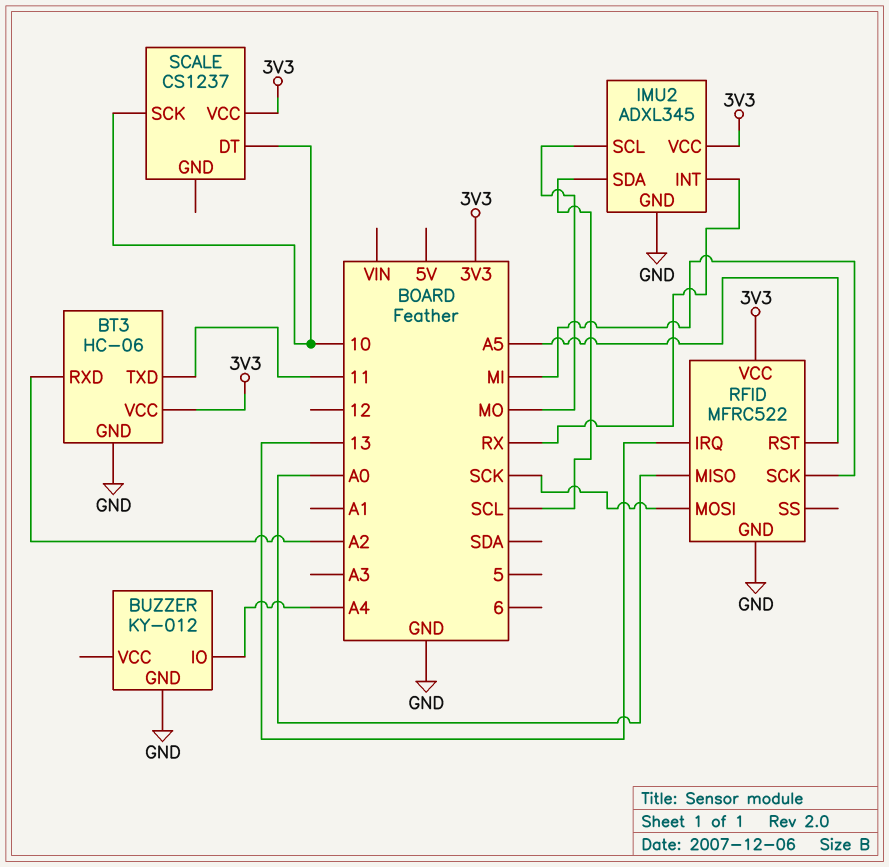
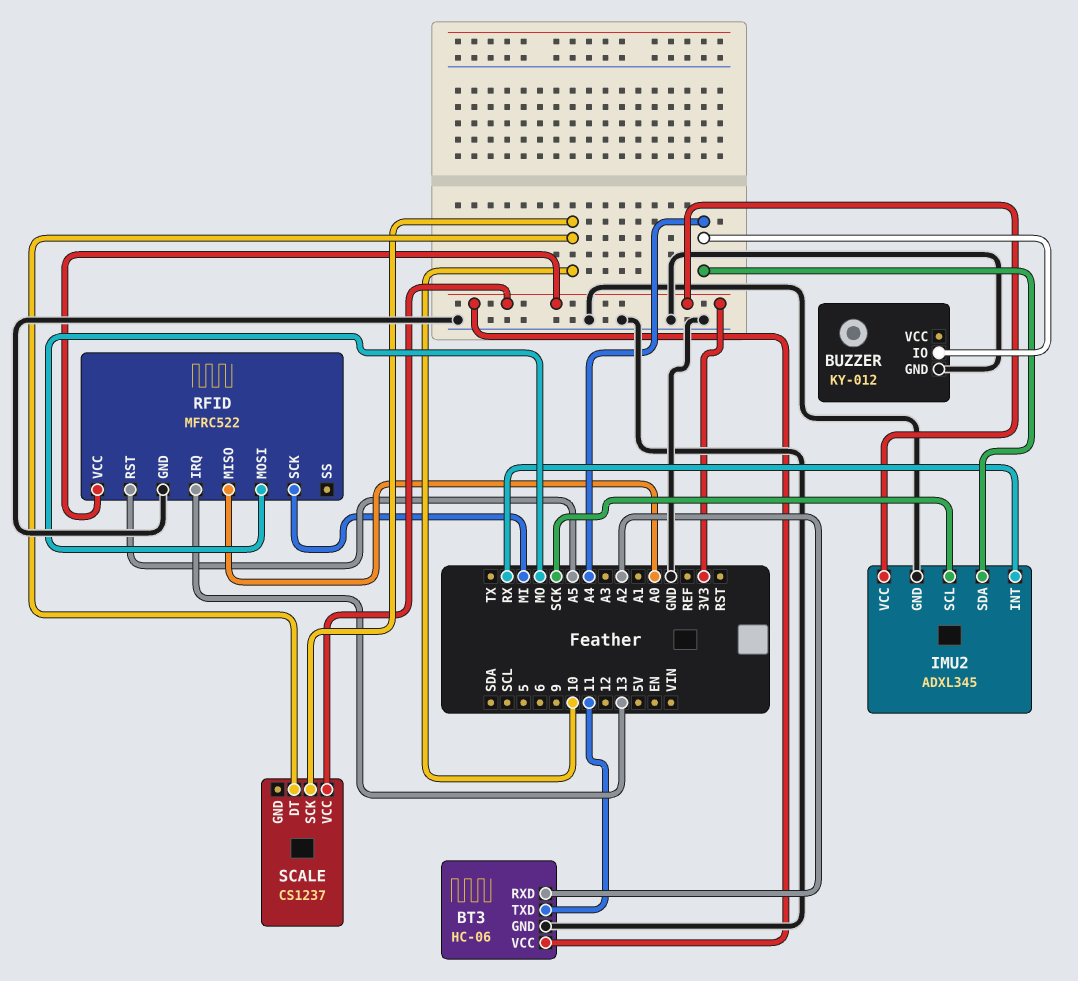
IMU2 pin SCL: MO -> SCK
IMU2 pin SDA: SCL -> A4
RFID pin MOSI: SCK -> MO

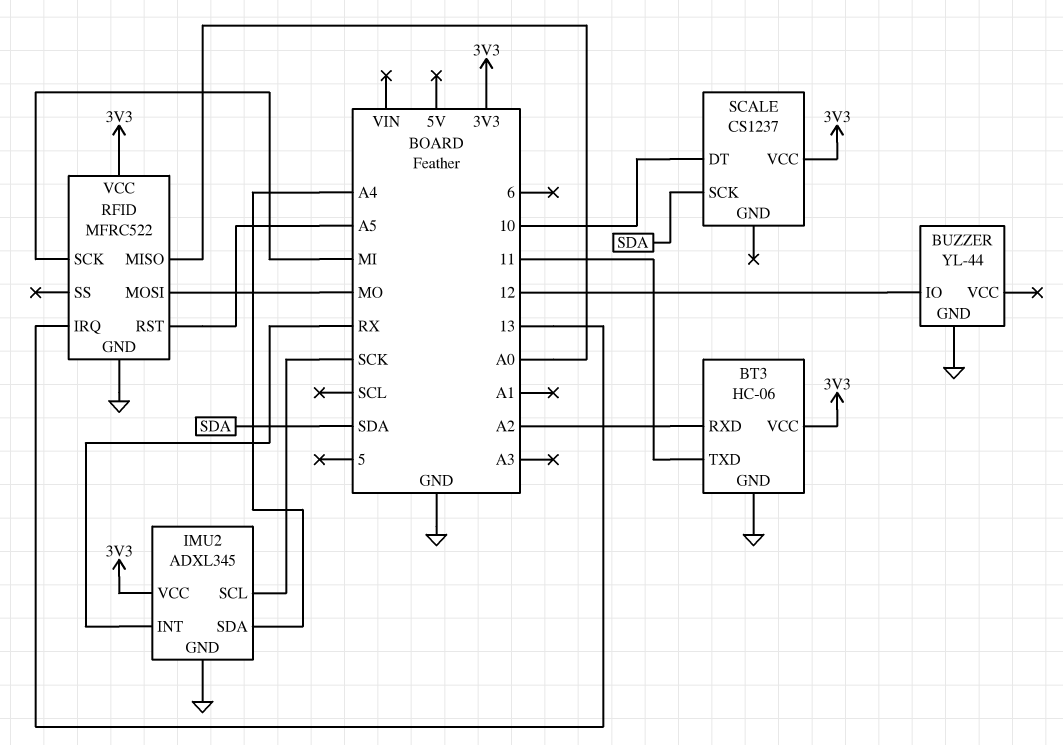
BUZZER: KY-012 -> YL-44
BUZZER pin IO: A4 -> 12
SCALE pin SCK: 10 -> SDA

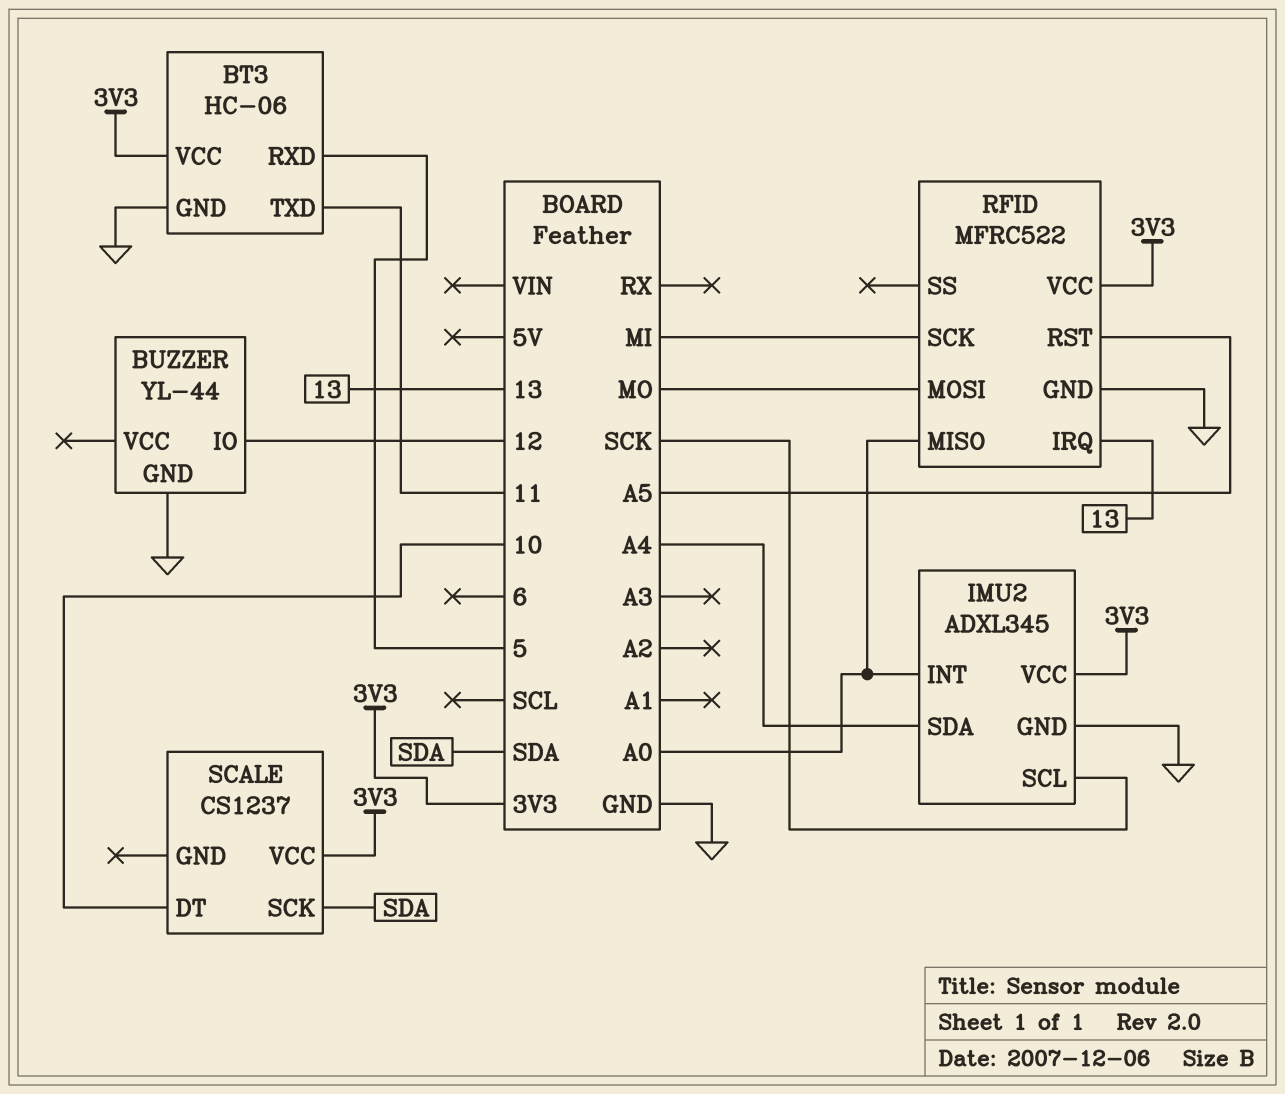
BT3 pin RXD: A2 -> 5
IMU2 pin INT: RX -> A0

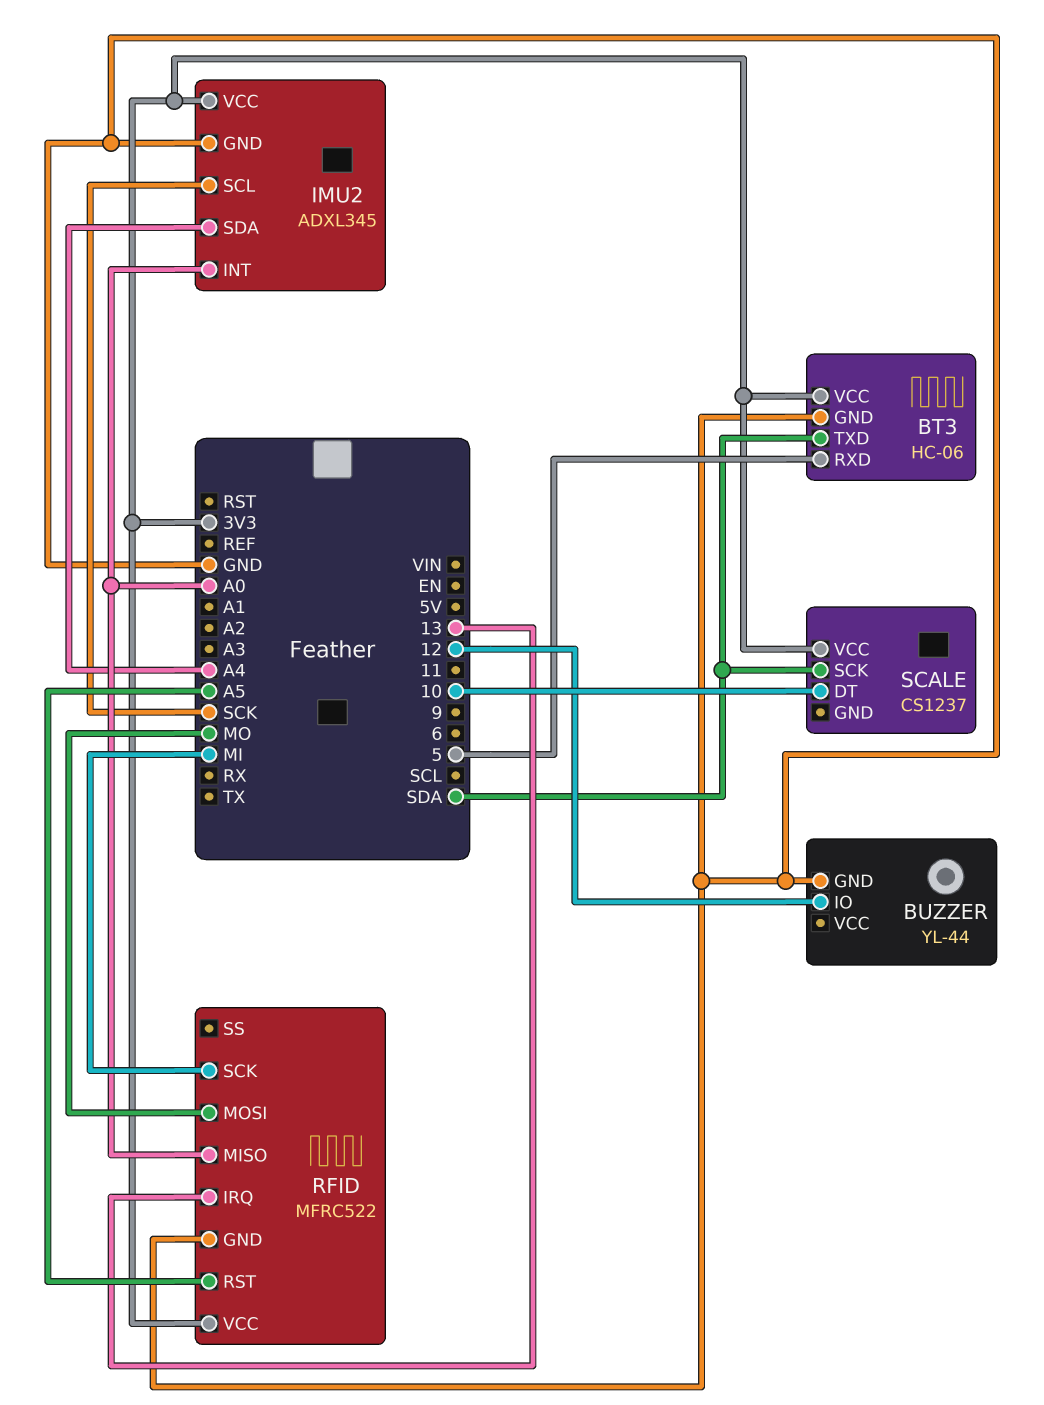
BT3 pin TXD: 11 -> SDA

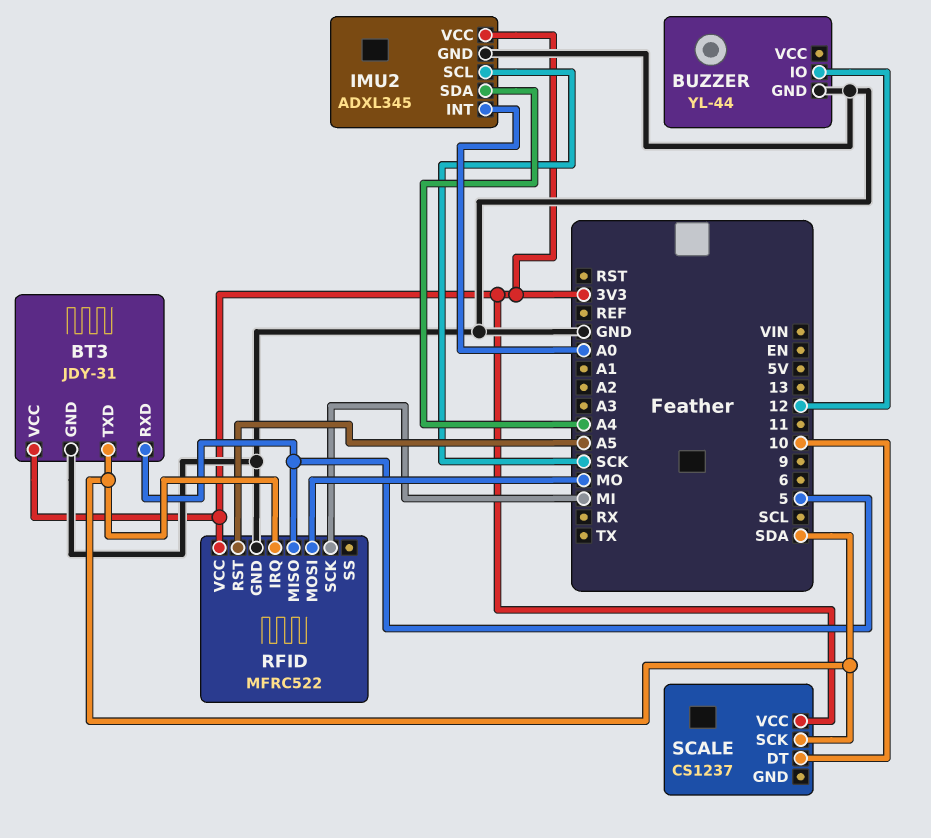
BT3: HC-06 -> JDY-31
RFID pin IRQ: 13 -> SDA
RFID pin MISO: A0 -> 5

